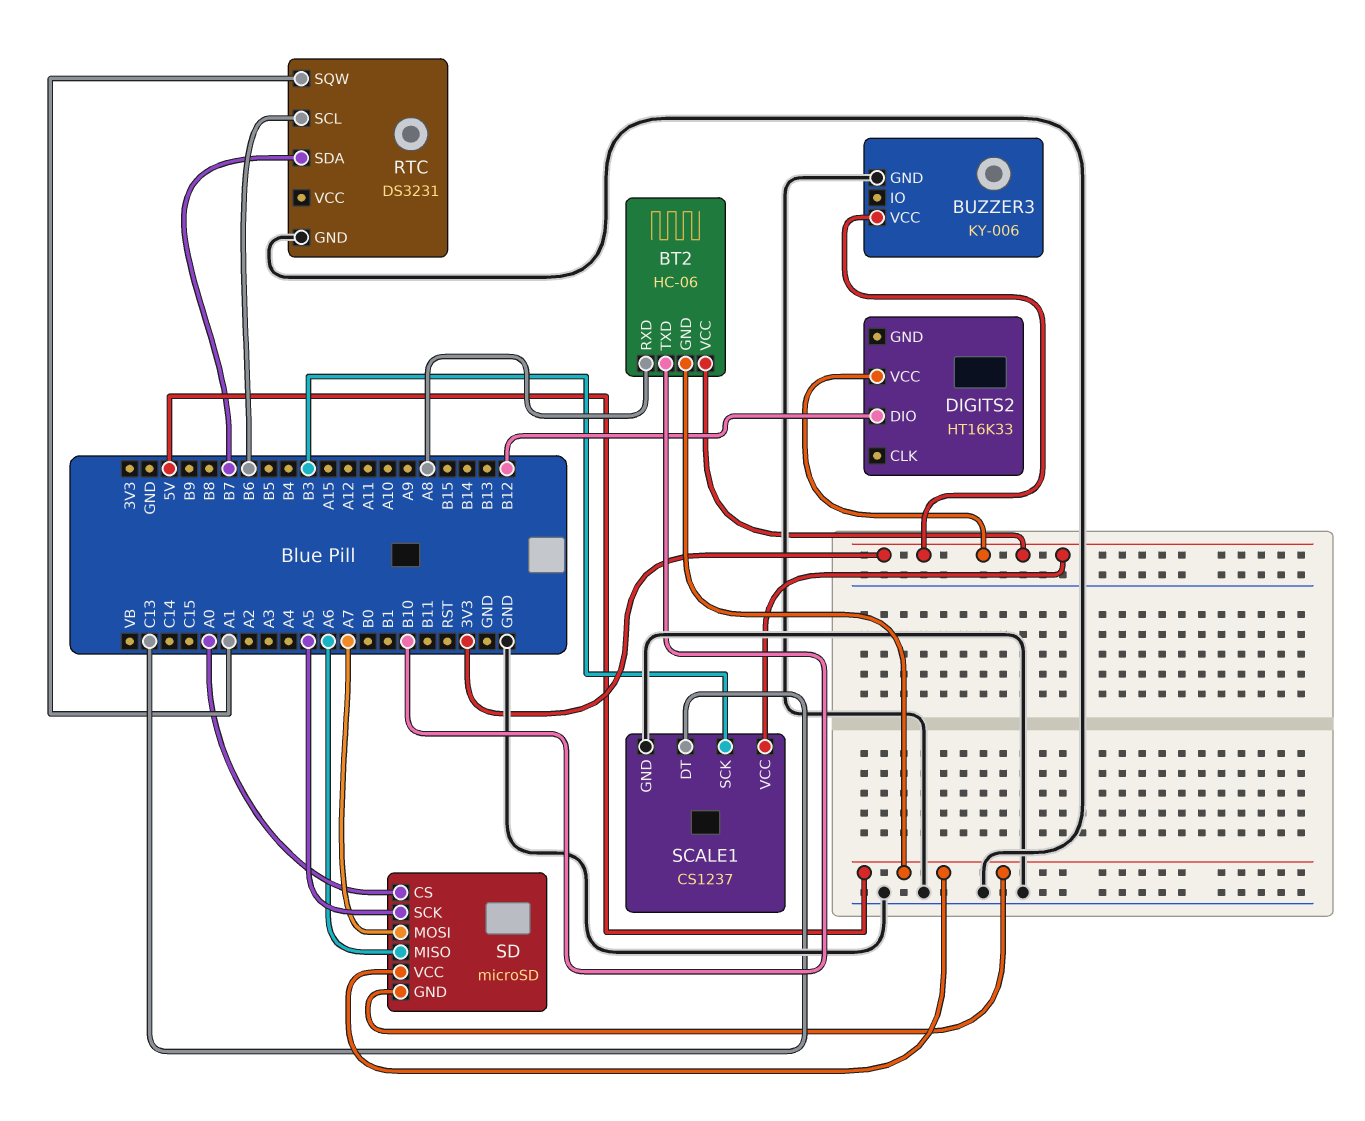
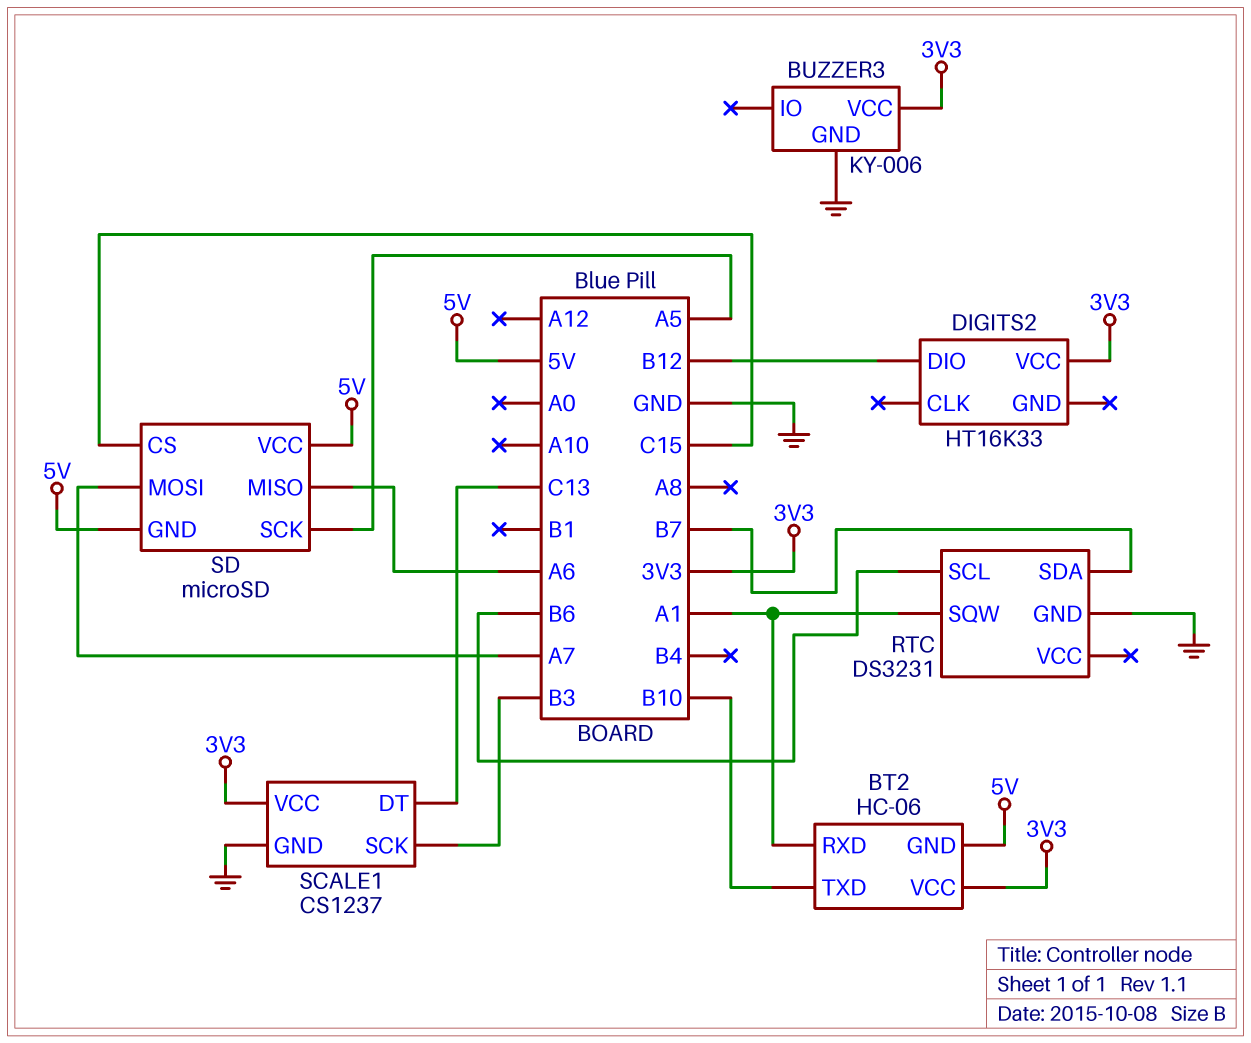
BT2 pin RXD: A8 -> A1
SD pin CS: A0 -> C15

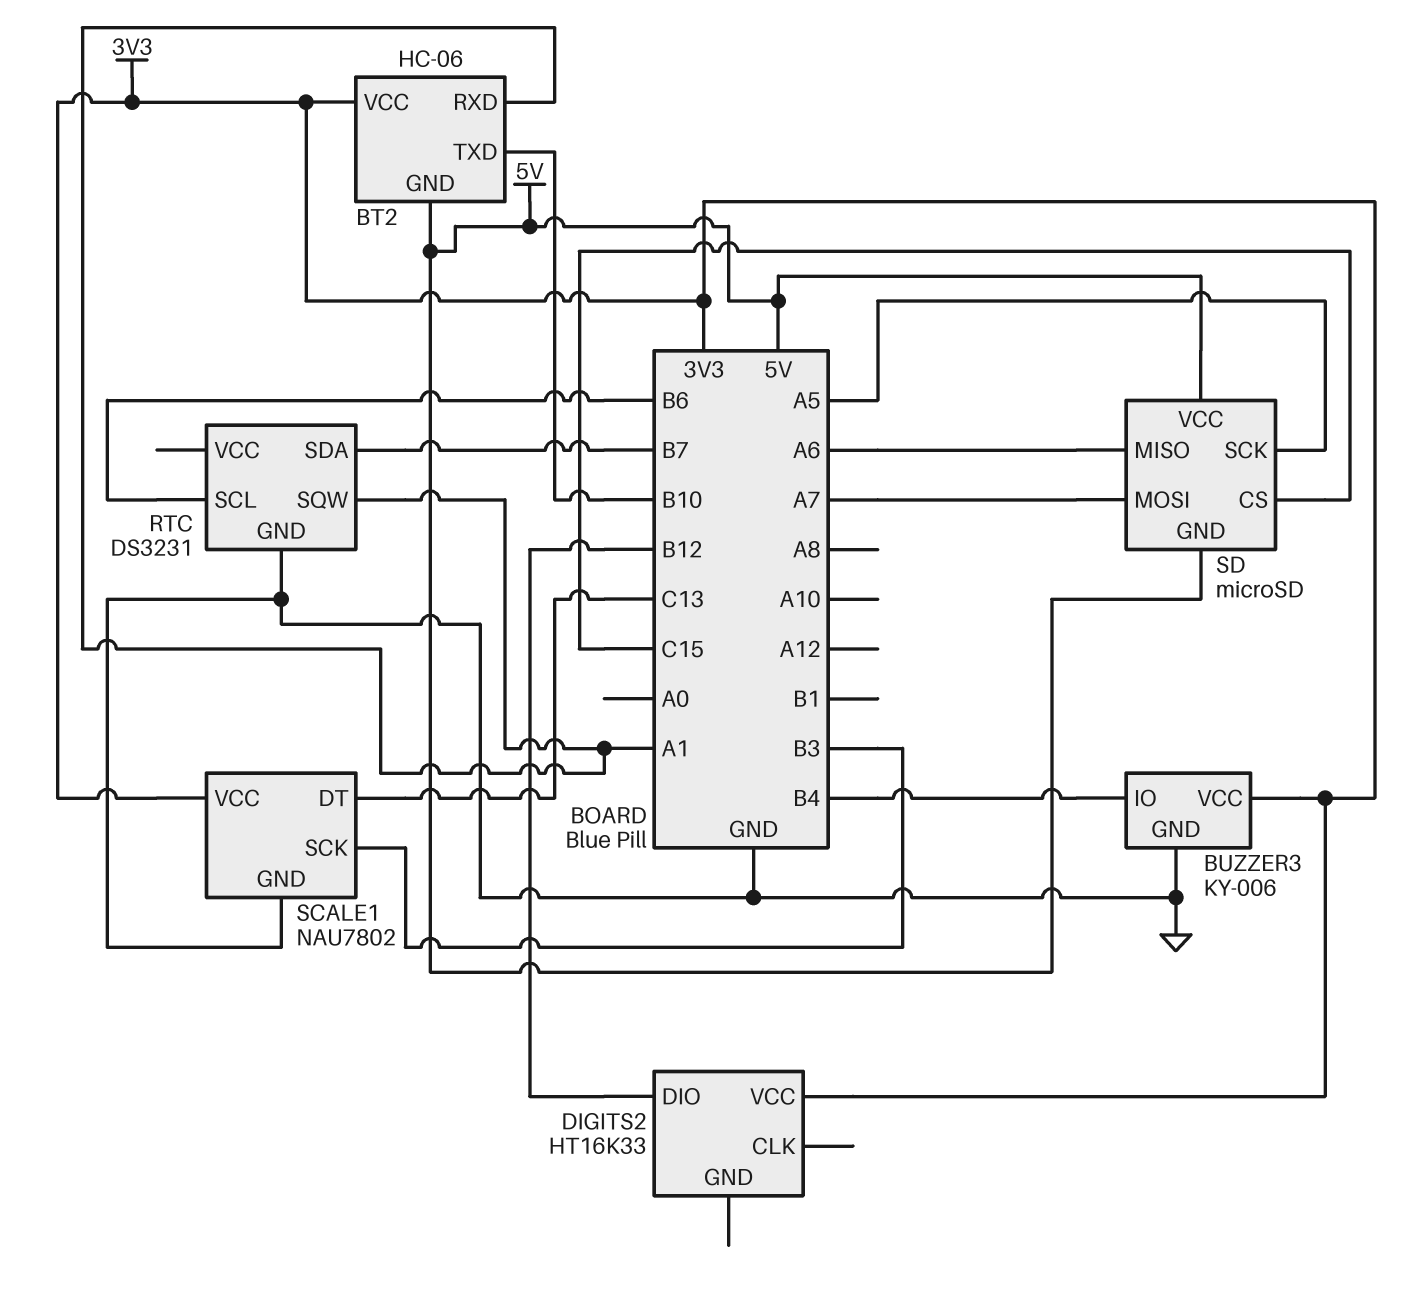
BUZZER3 pin IO: none -> B4
SCALE1: CS1237 -> NAU7802

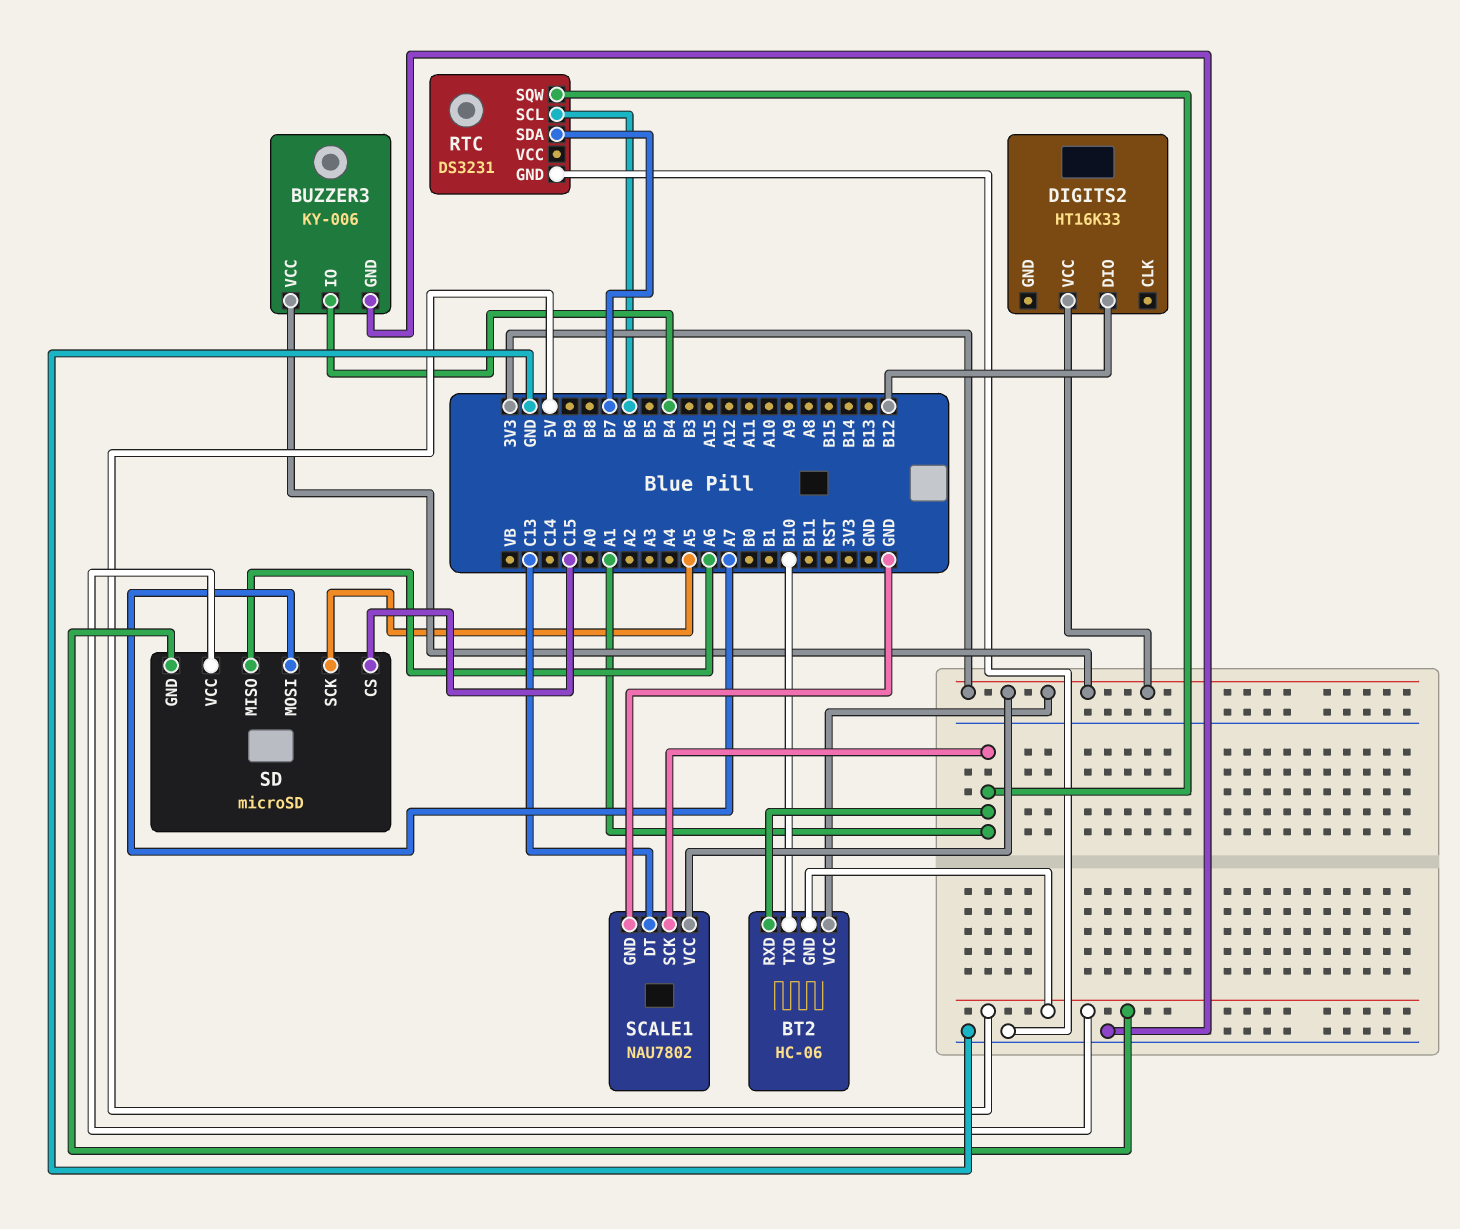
SCALE1 pin SCK: B3 -> A1

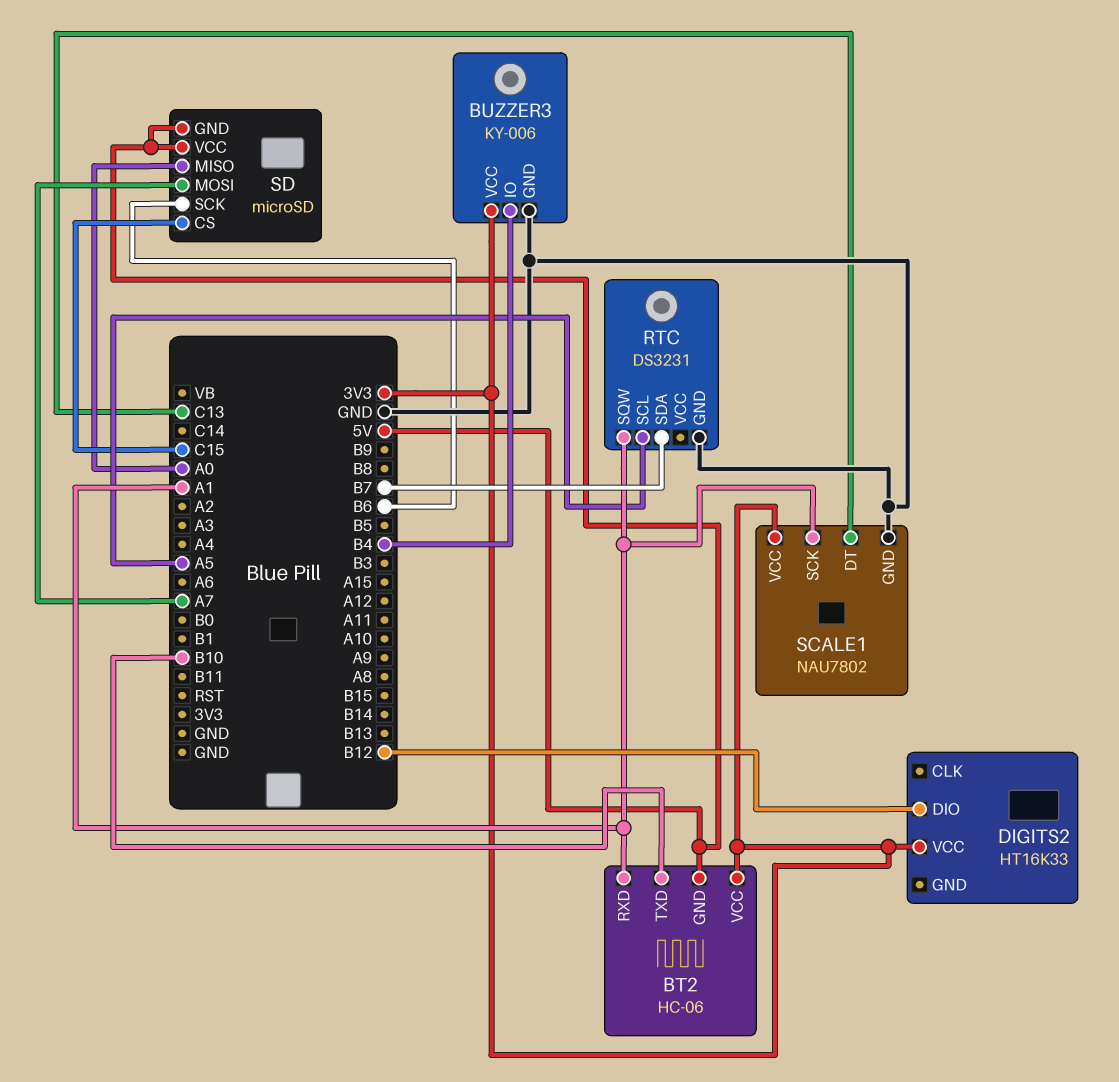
RTC pin SCL: B6 -> A5
SD pin MISO: A6 -> A0
SD pin SCK: A5 -> B6

